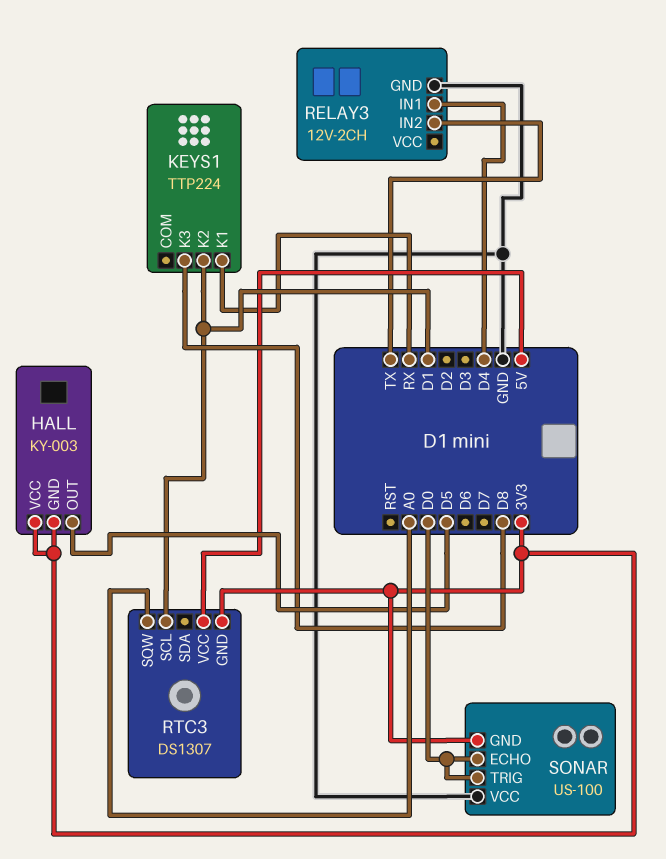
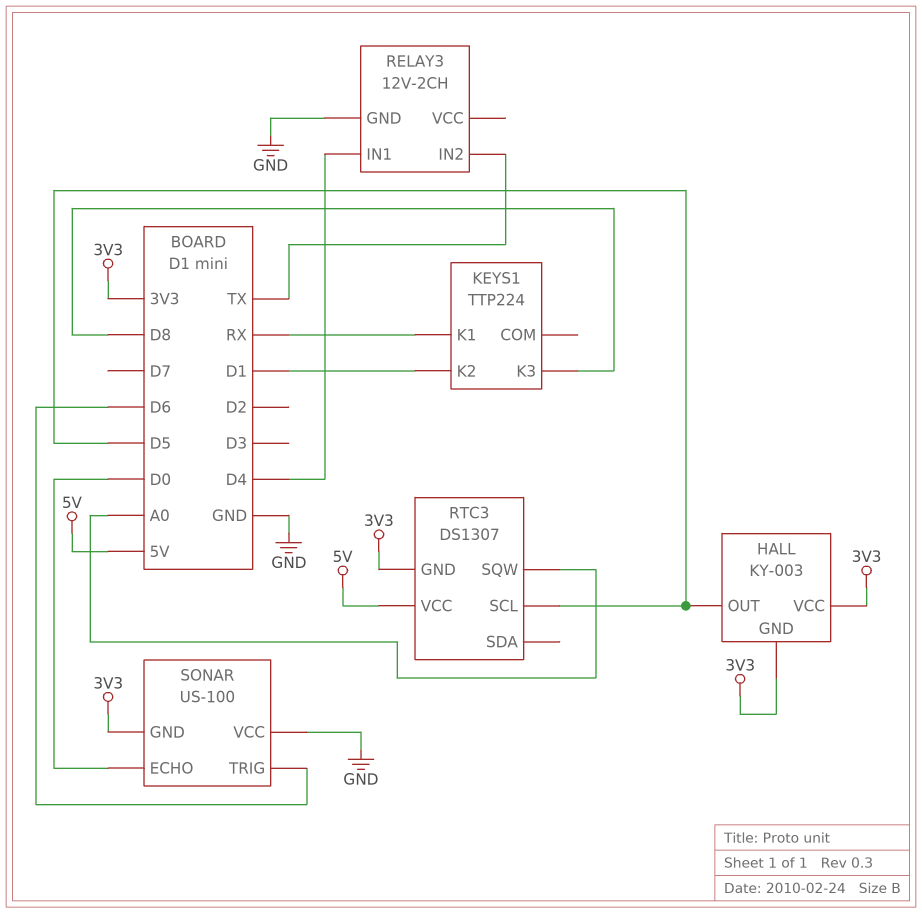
RTC3 pin SCL: D1 -> D5
SONAR pin TRIG: D0 -> D6

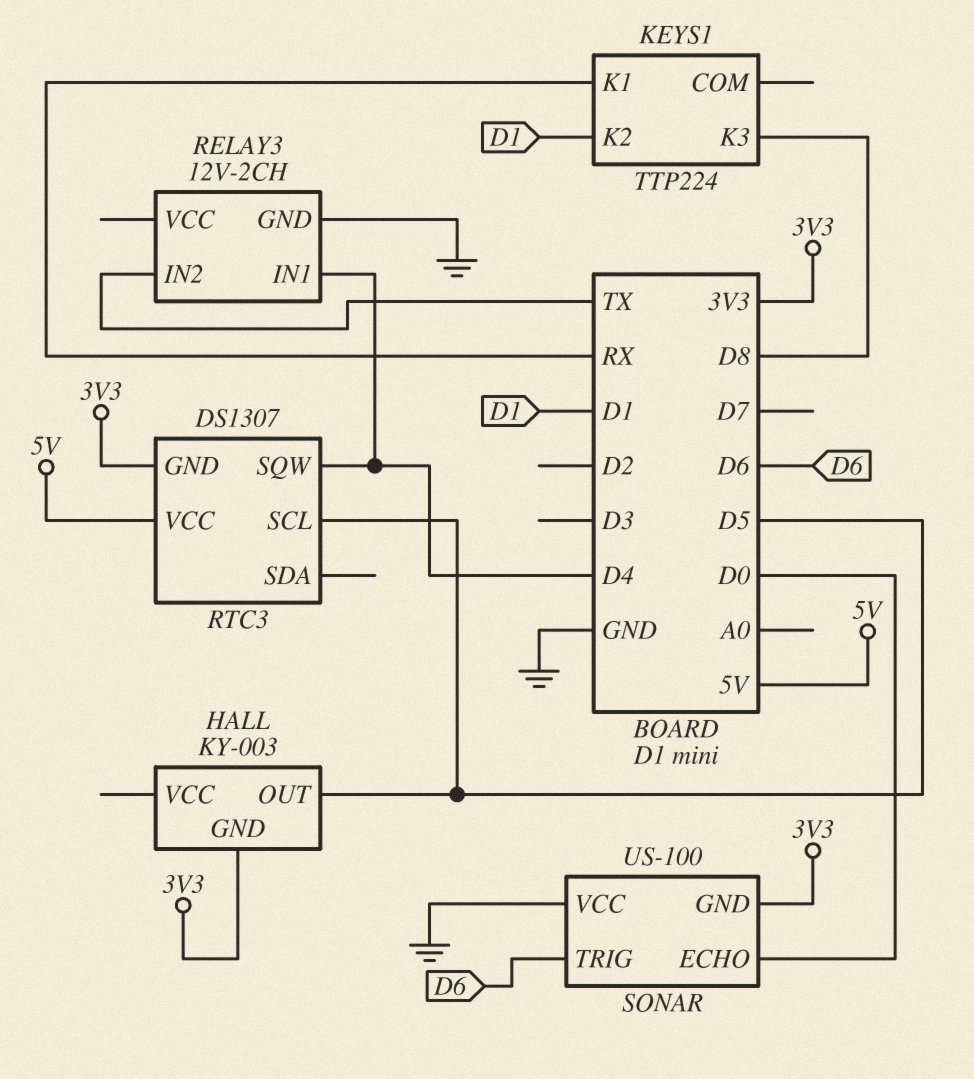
HALL pin VCC: 3V3 -> none
RTC3 pin SQW: A0 -> D4

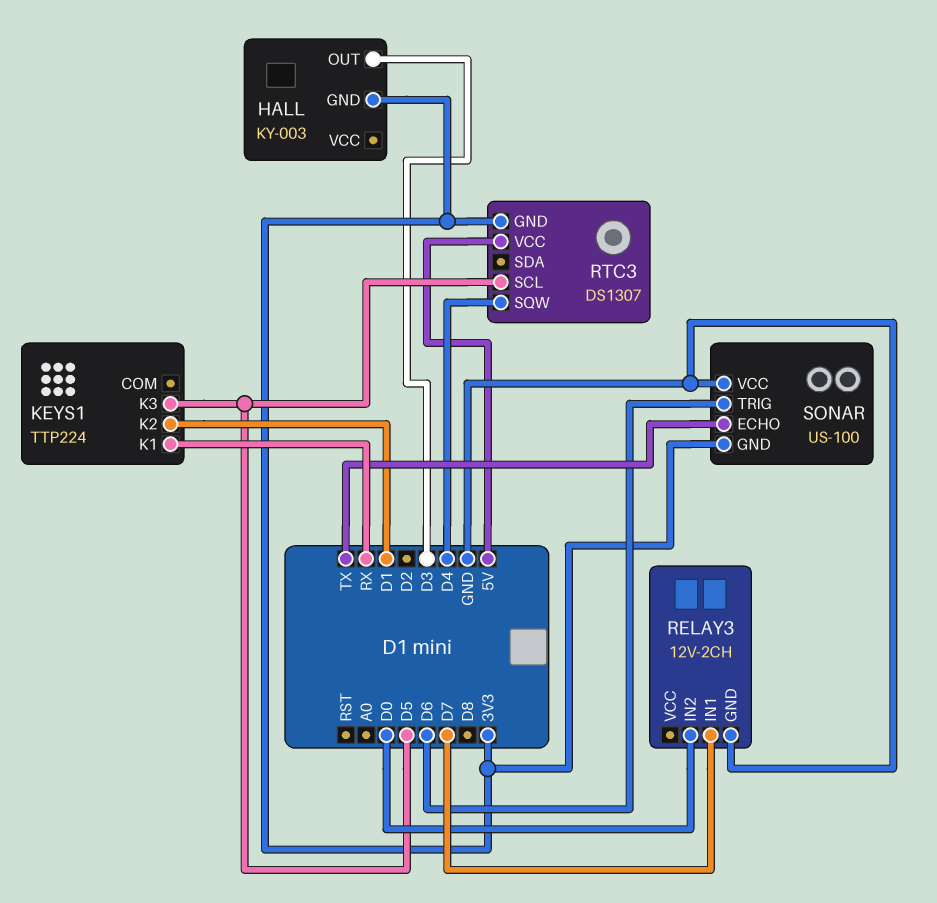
HALL pin OUT: D5 -> D3
KEYS1 pin K3: D8 -> D5
RELAY3 pin IN1: D4 -> D7
RELAY3 pin IN2: TX -> D0
SONAR pin ECHO: D0 -> TX

